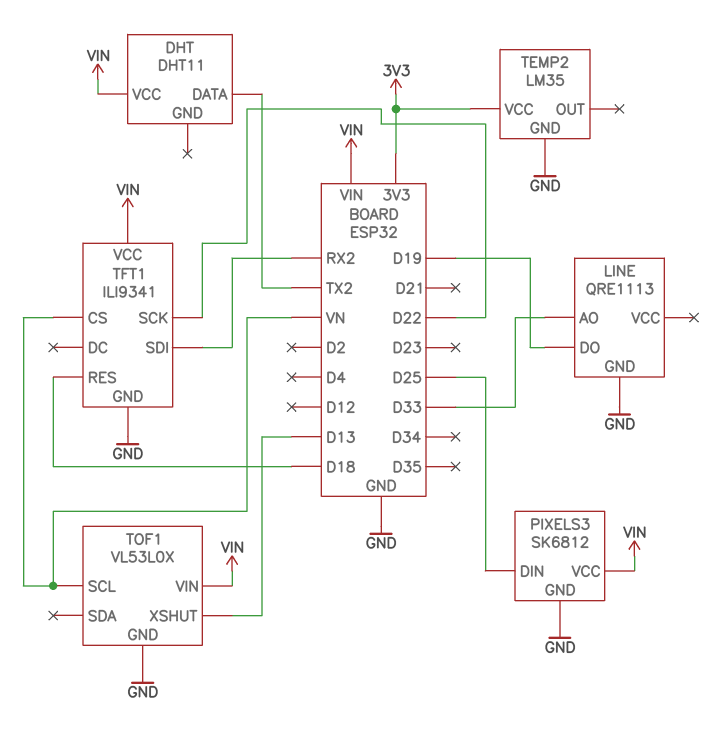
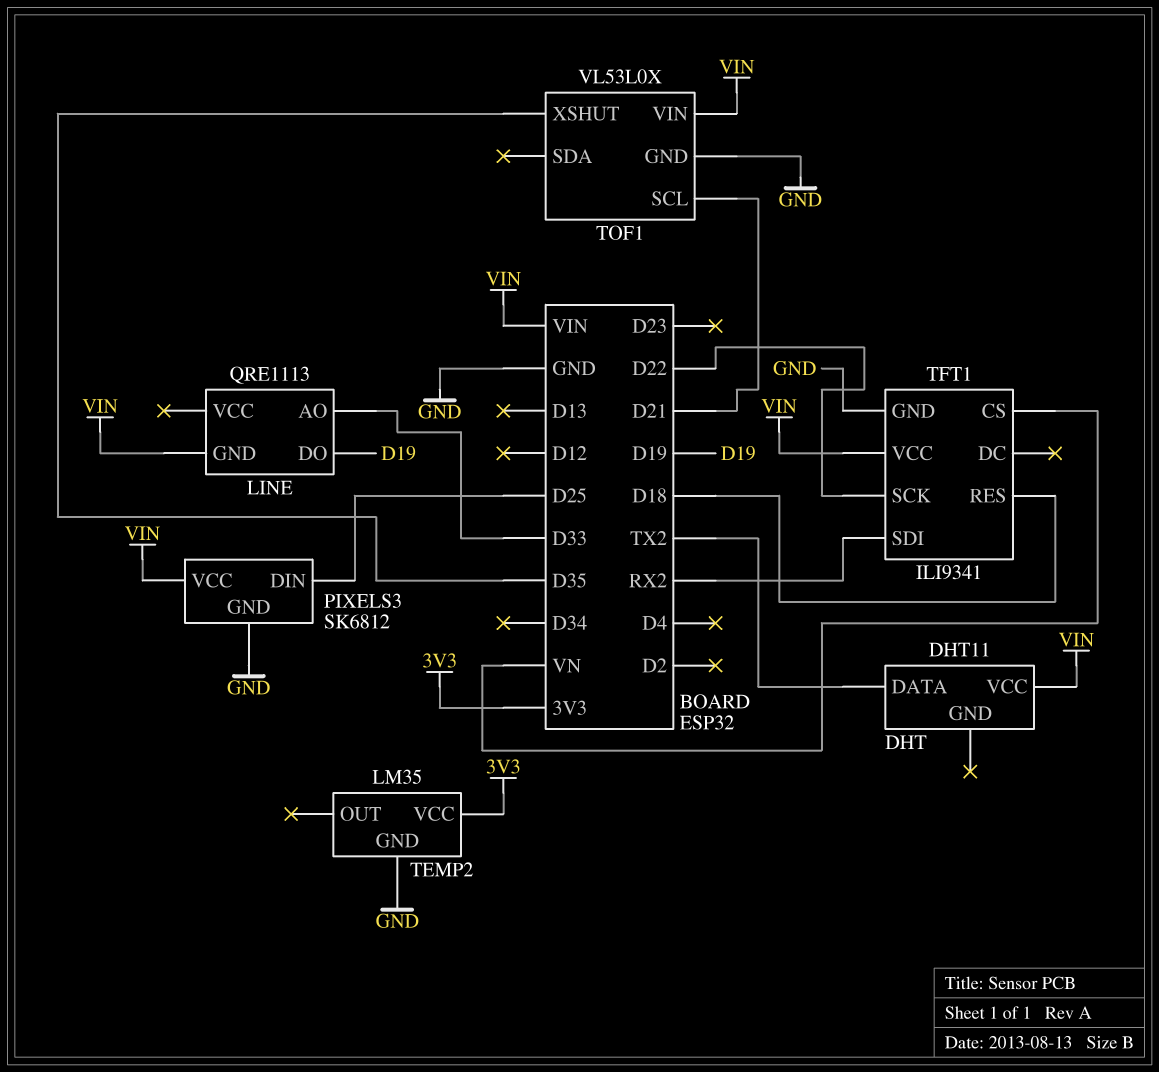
LINE pin GND: GND -> VIN
TOF1 pin SCL: VN -> D21
TOF1 pin XSHUT: D13 -> D35

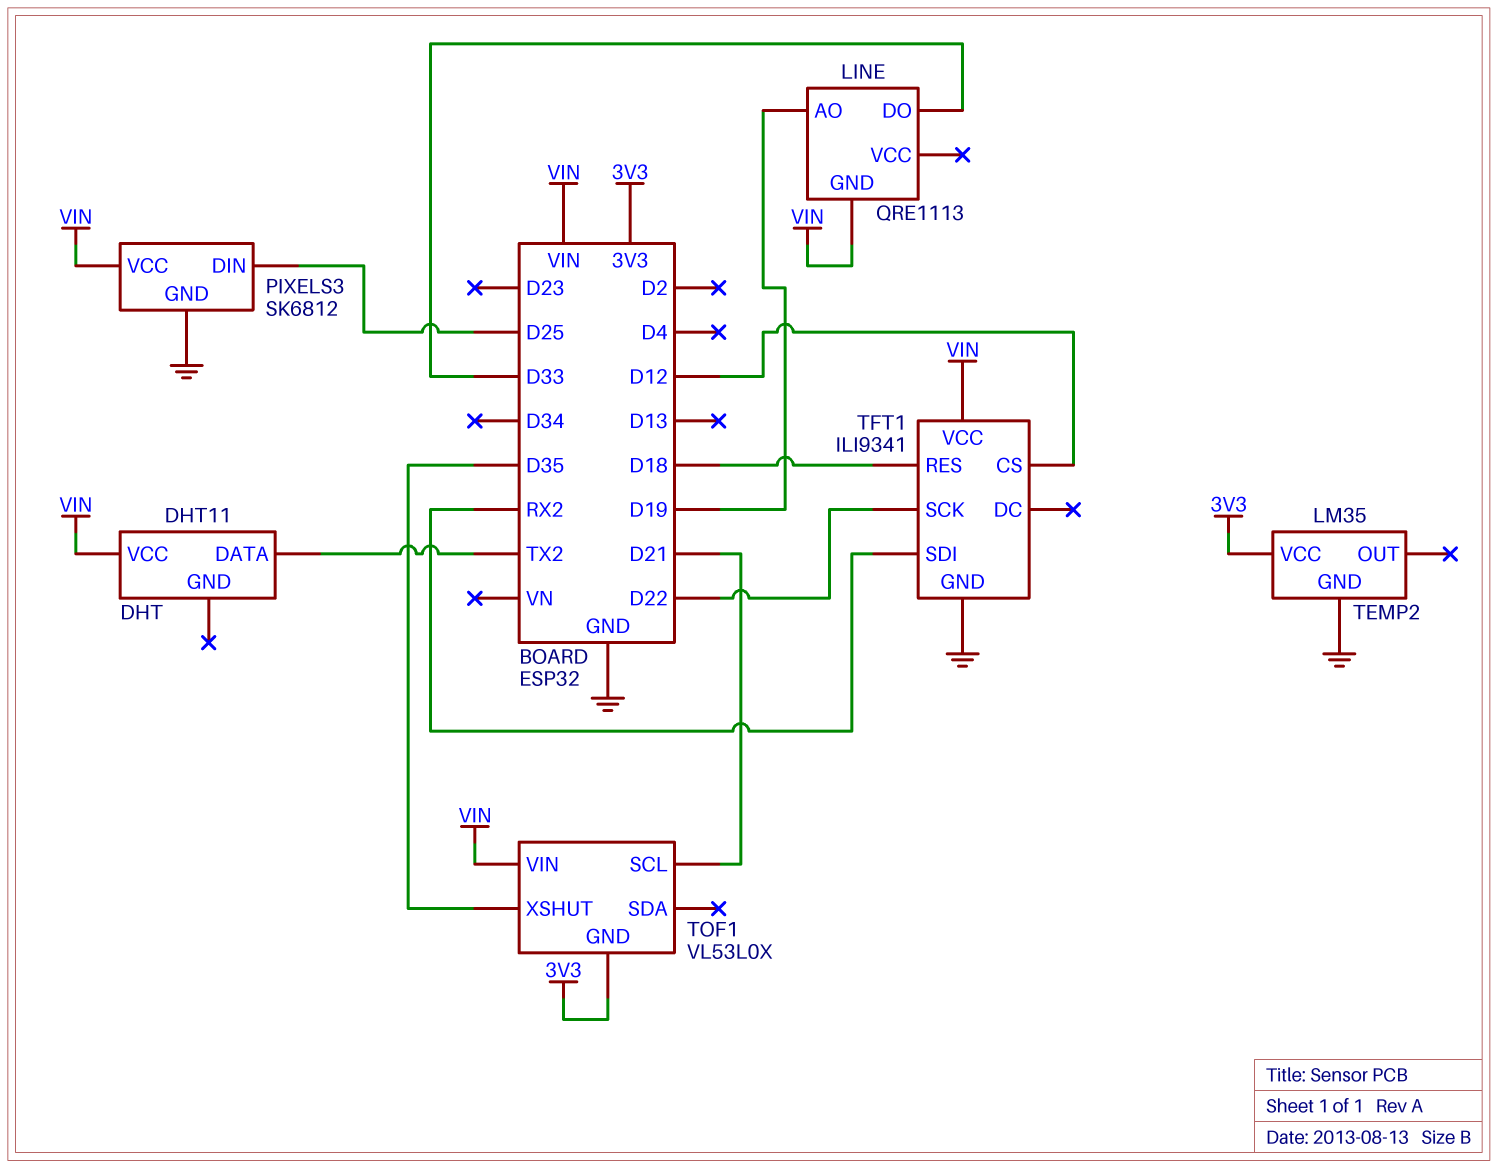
LINE pin AO: D33 -> D19
LINE pin DO: D19 -> D33
TFT1 pin CS: VN -> D12
TOF1 pin GND: GND -> 3V3

